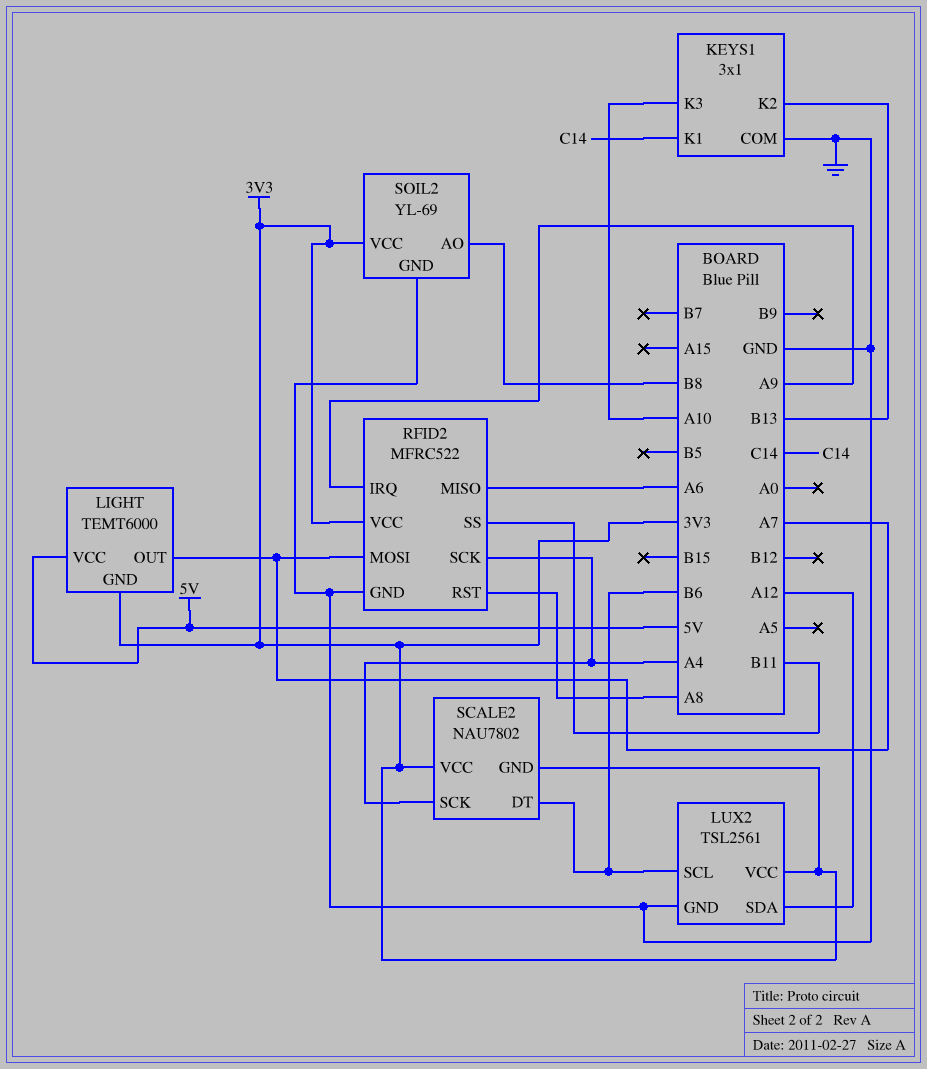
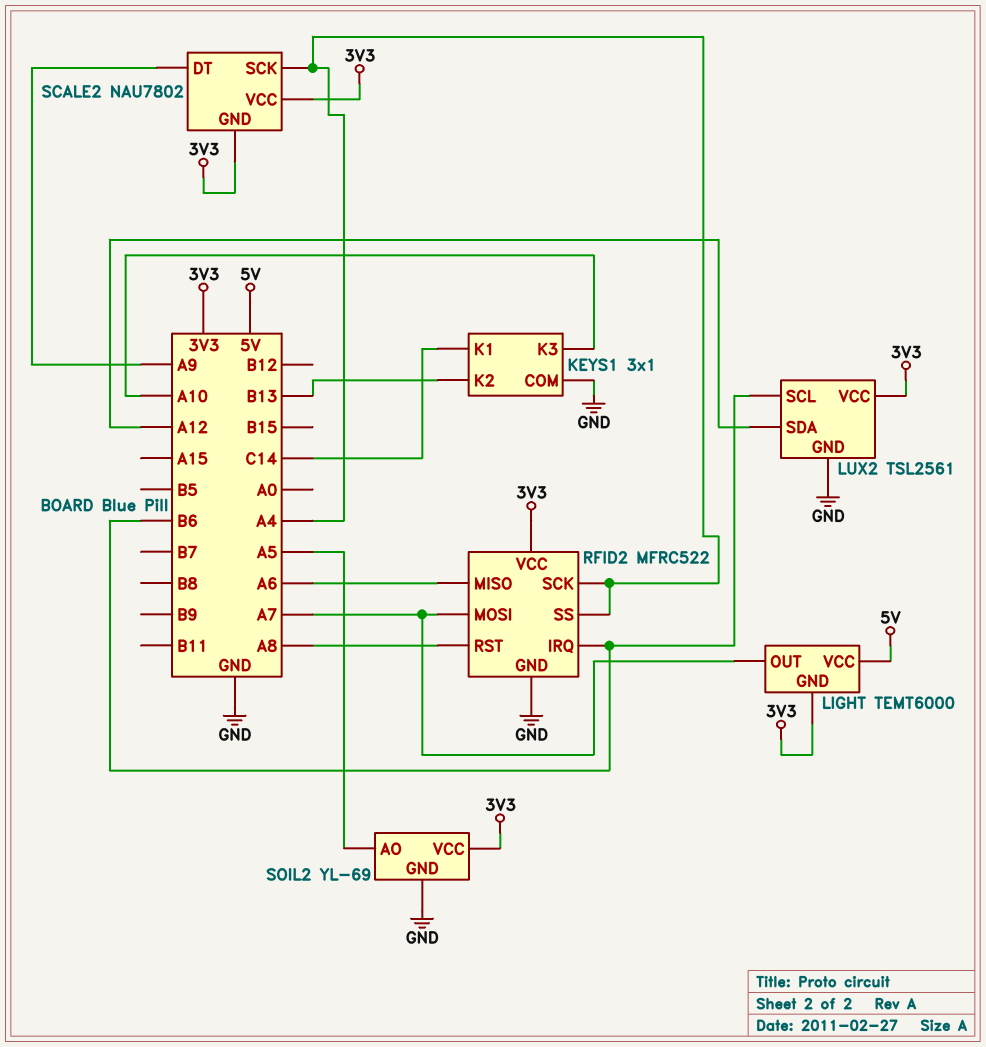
RFID2 pin IRQ: A9 -> B6
RFID2 pin SS: B11 -> A4
SCALE2 pin DT: B6 -> A9
SOIL2 pin AO: B8 -> A5

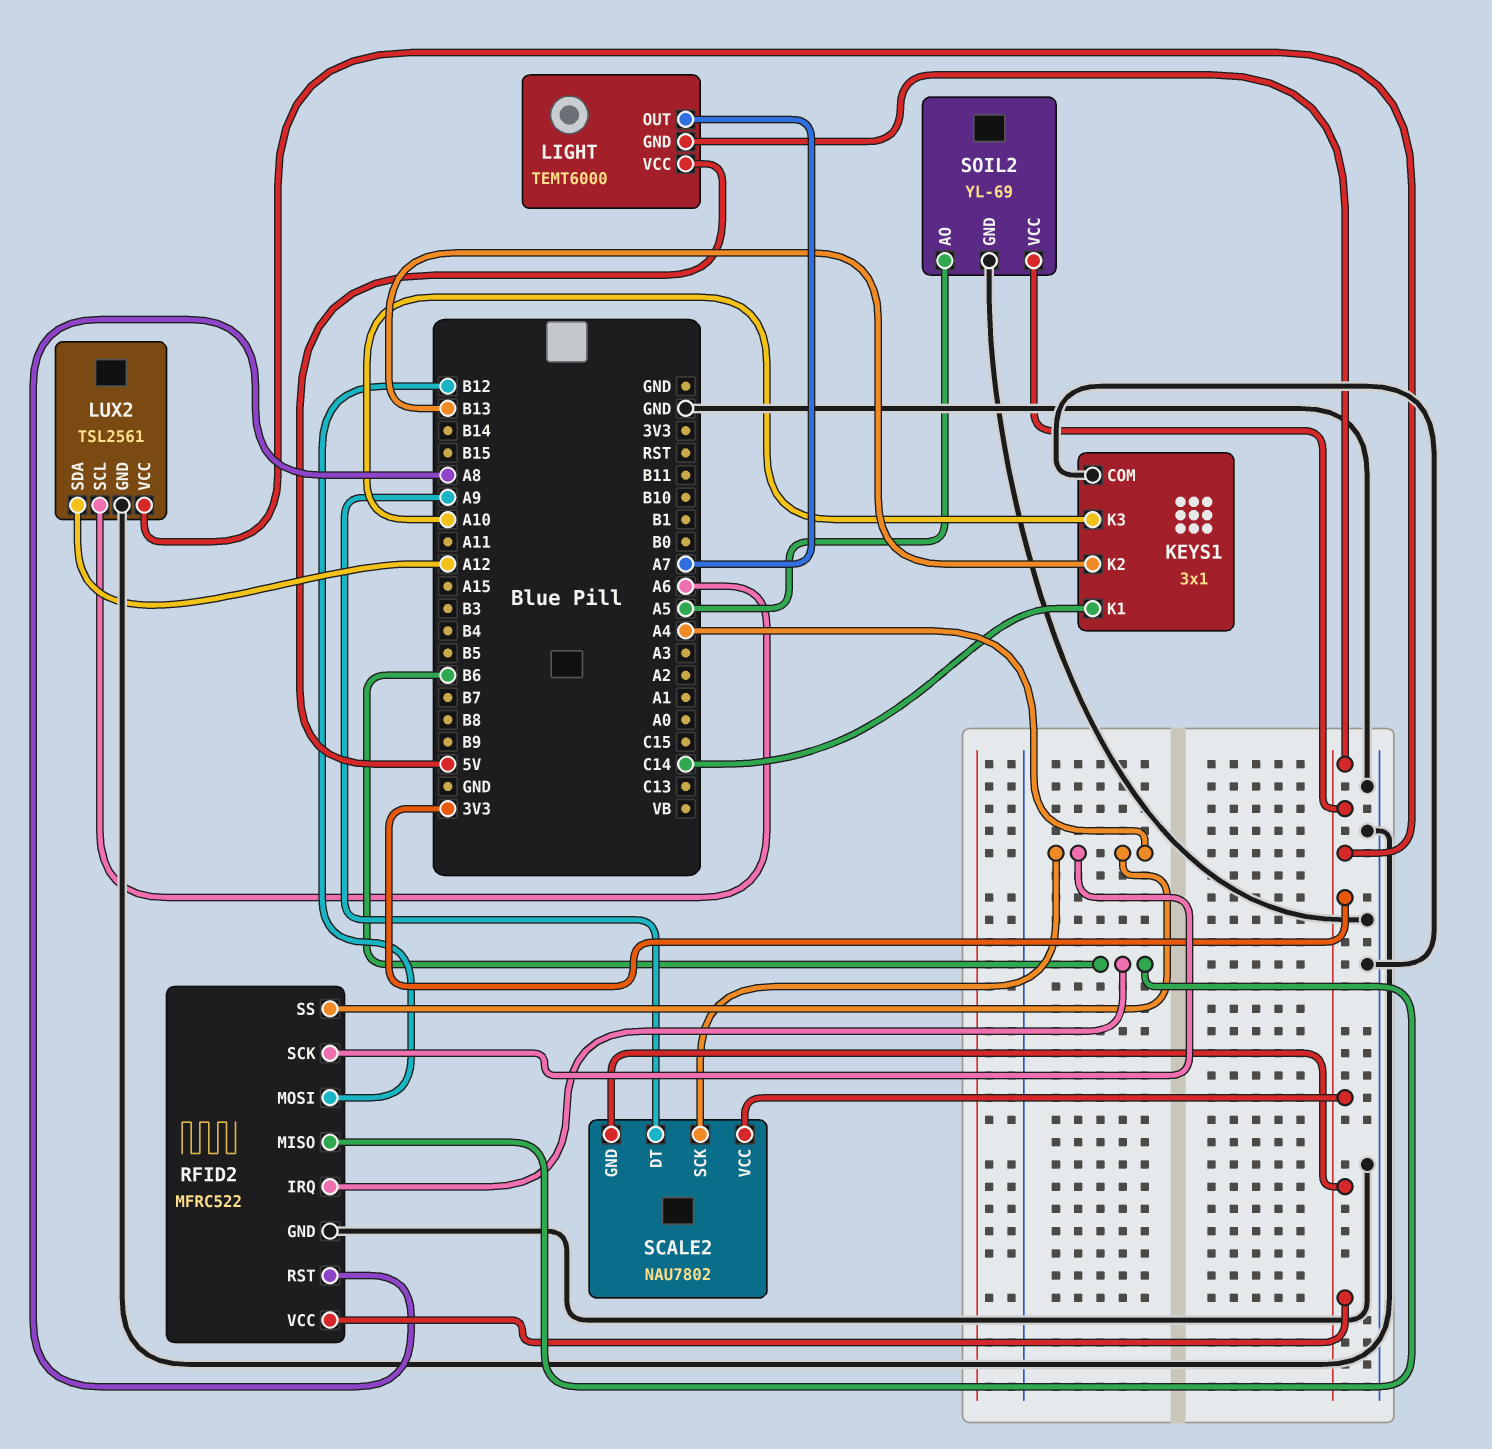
LUX2 pin SCL: B6 -> A6
RFID2 pin MISO: A6 -> B6
RFID2 pin MOSI: A7 -> B12

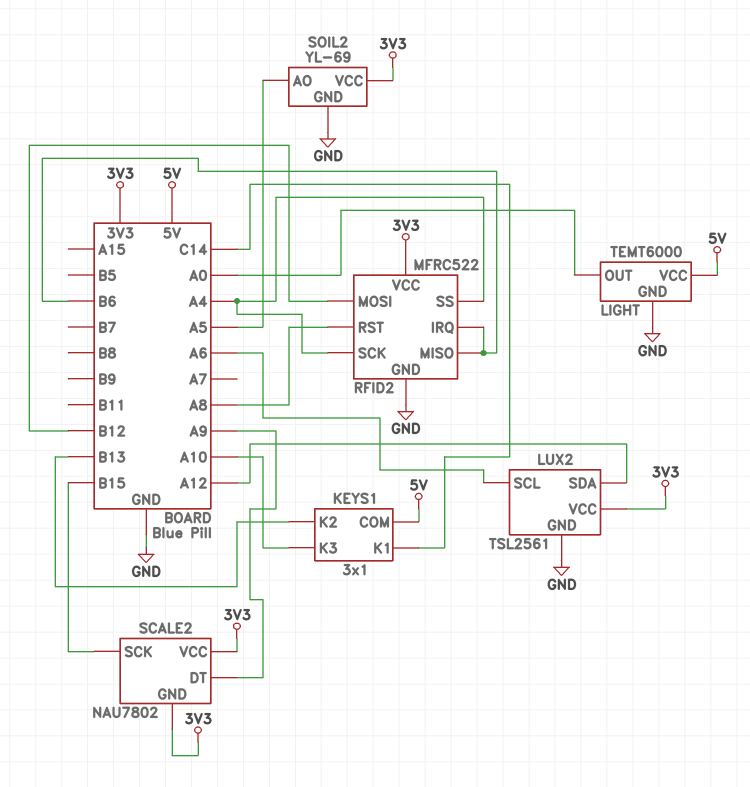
KEYS1 pin COM: GND -> 5V
LIGHT pin GND: 3V3 -> GND
LIGHT pin OUT: A7 -> A0
SCALE2 pin SCK: A4 -> B15

